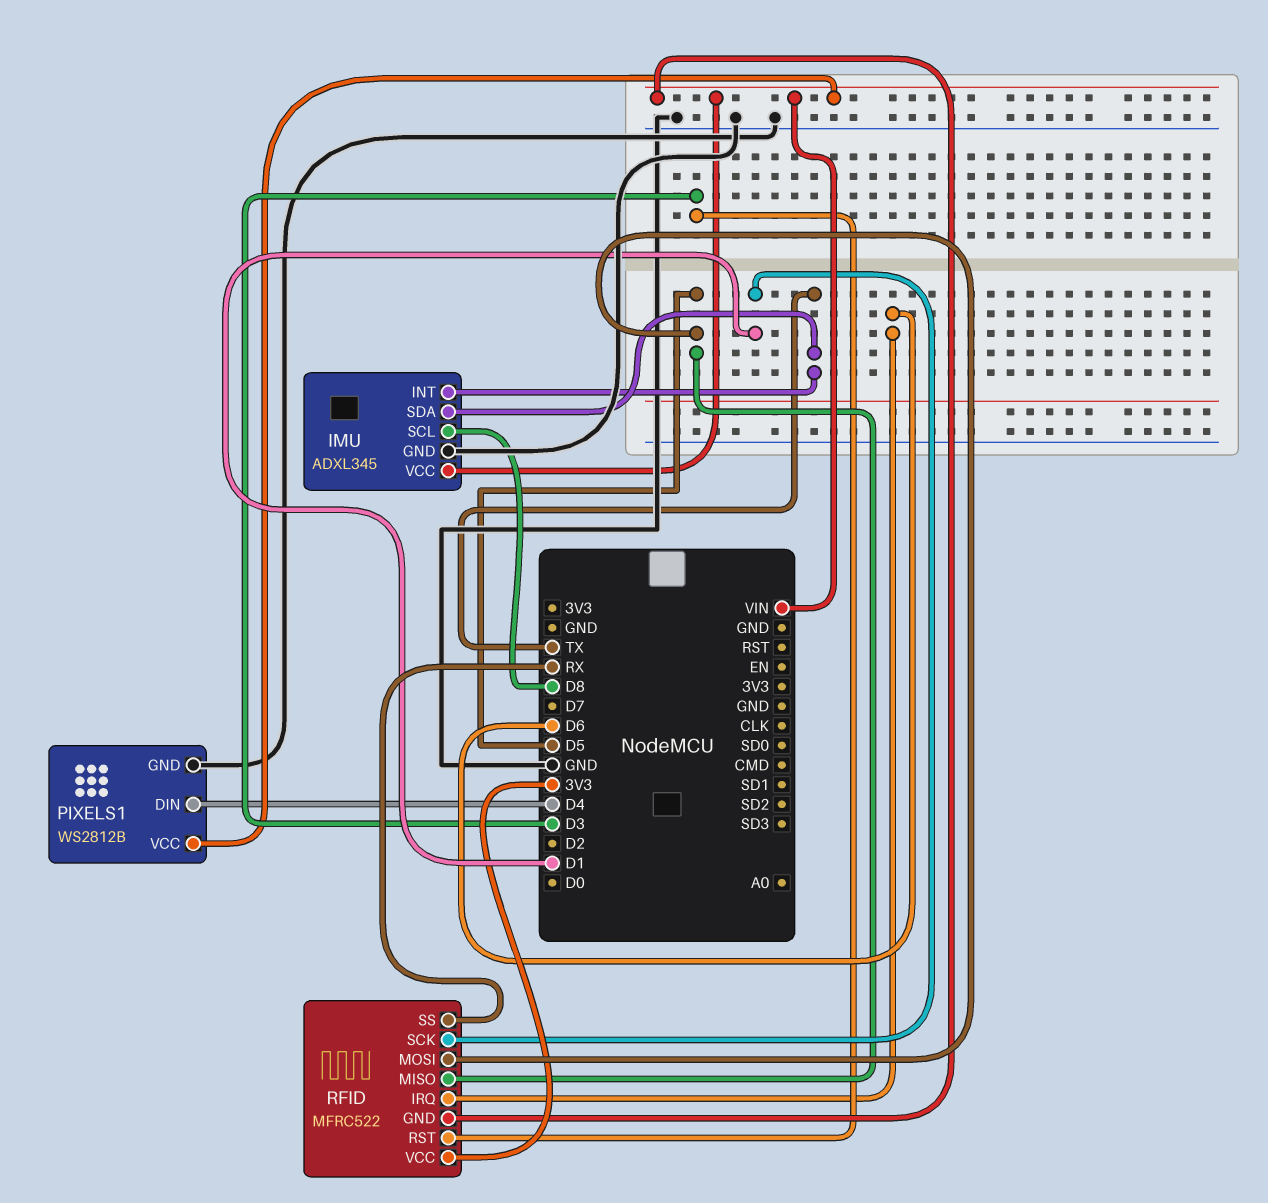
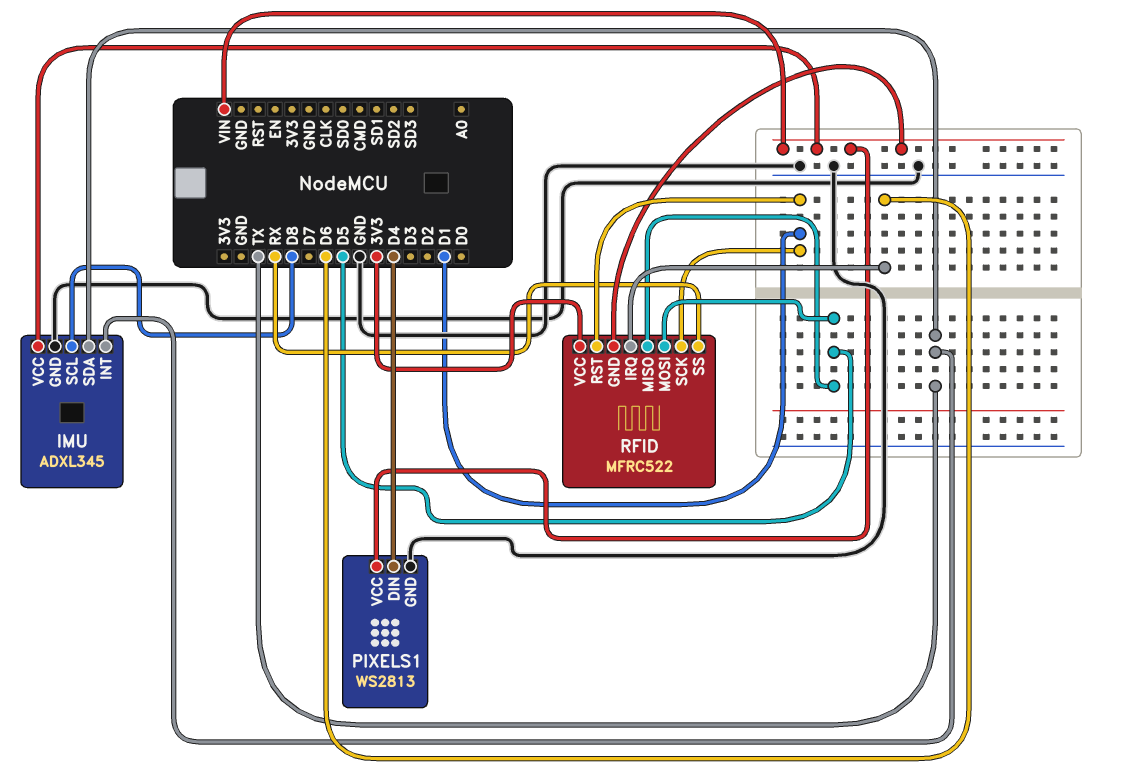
PIXELS1: WS2812B -> WS2813
RFID pin RST: D3 -> D1

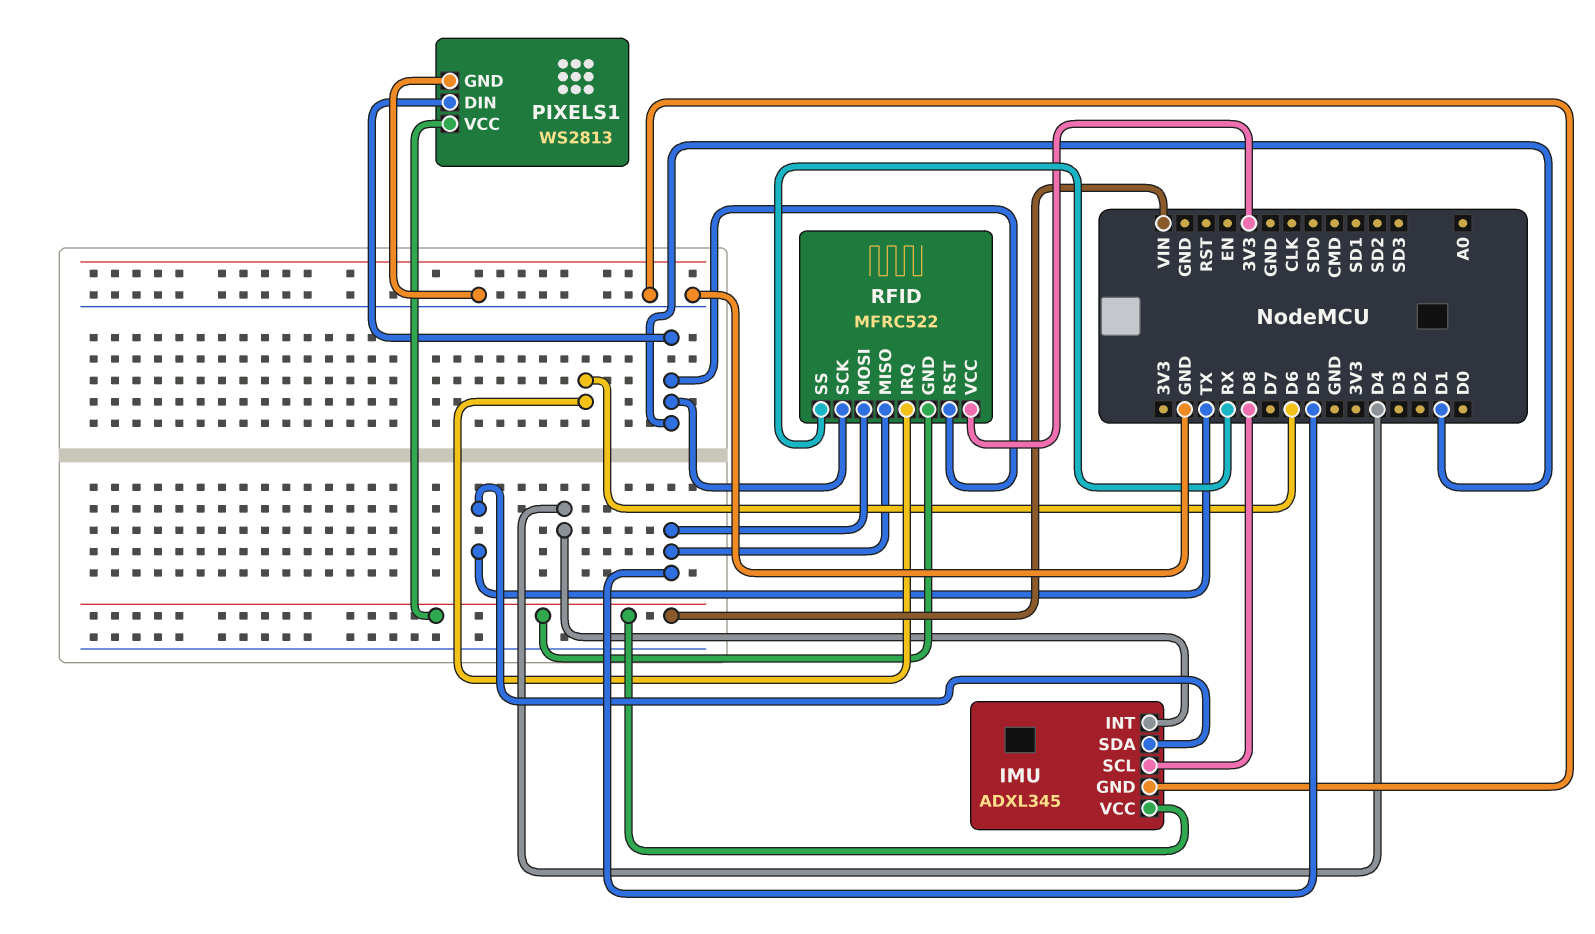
IMU pin INT: TX -> D4
PIXELS1 pin DIN: D4 -> D1

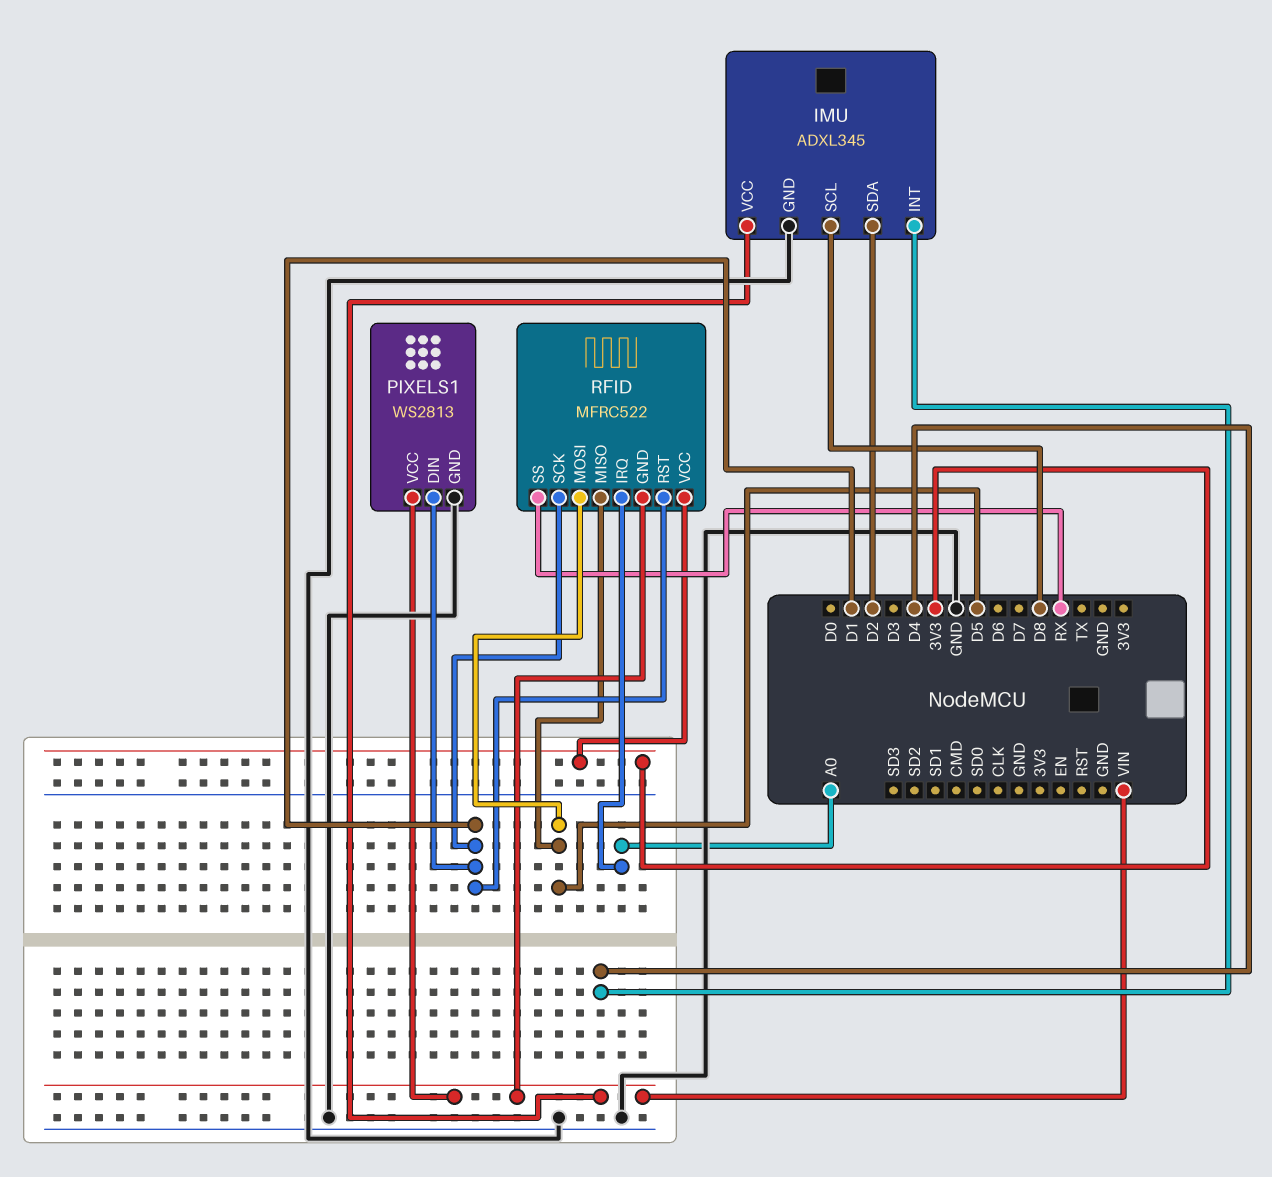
IMU pin SDA: TX -> D2
RFID pin IRQ: D6 -> A0

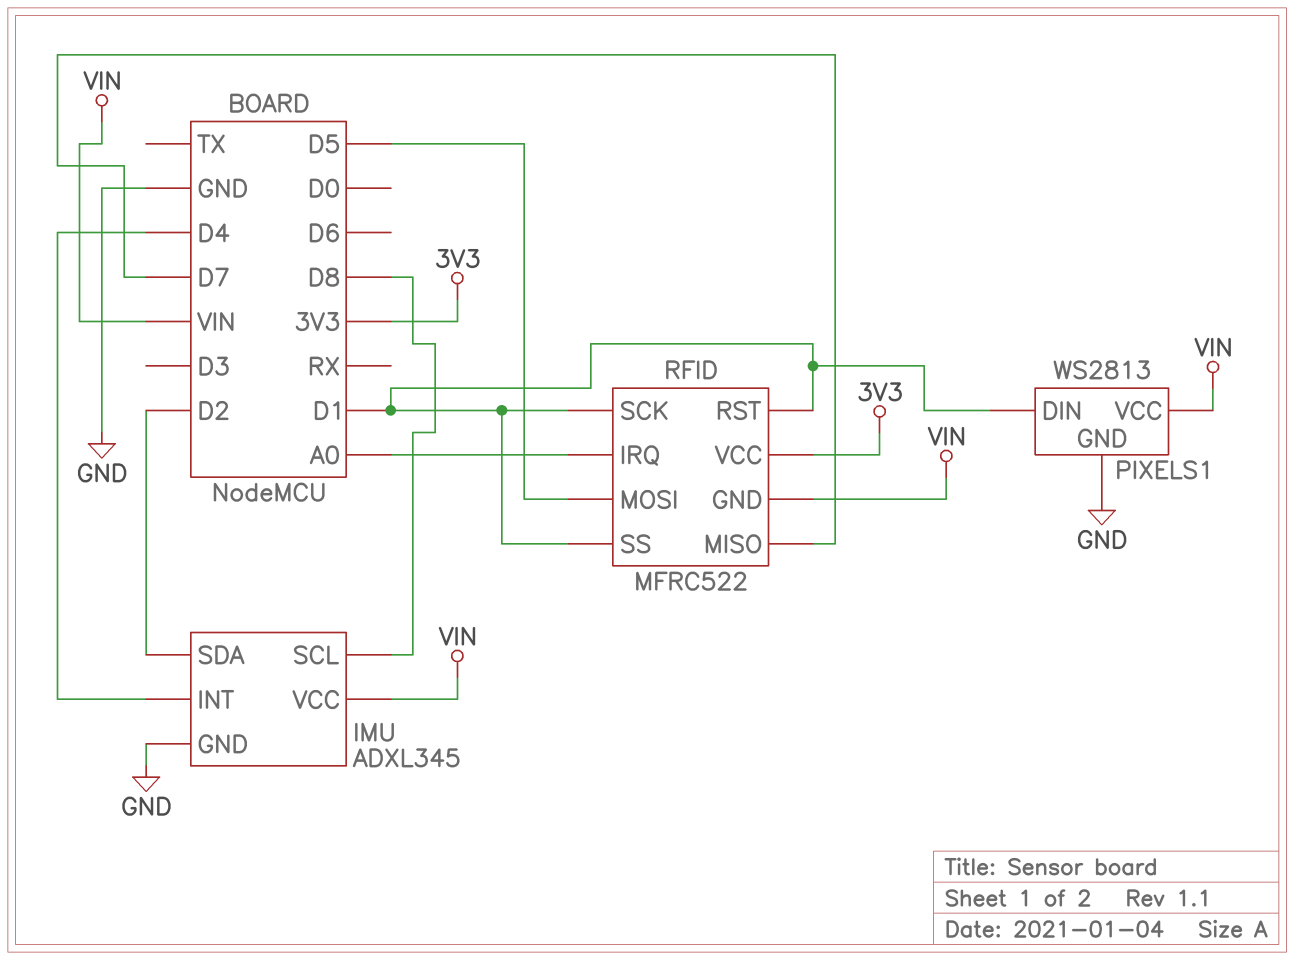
RFID pin MISO: D5 -> D7
RFID pin SS: RX -> D1

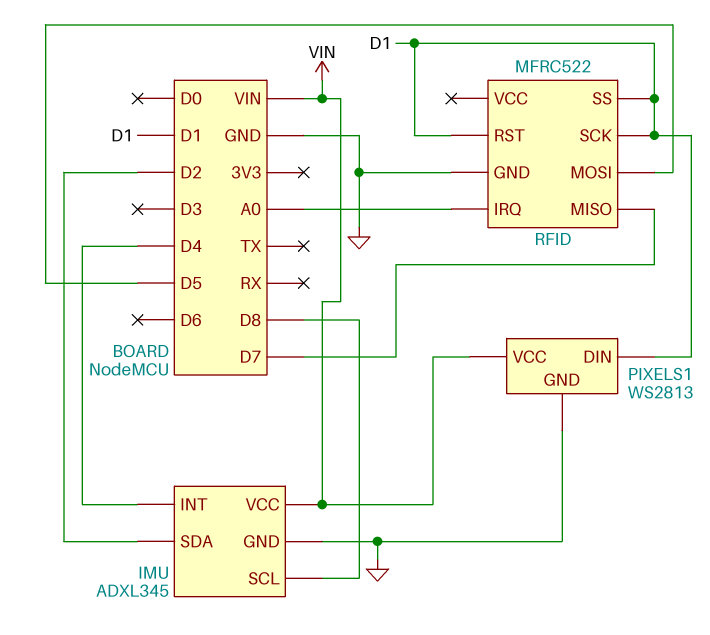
RFID pin GND: VIN -> GND
RFID pin VCC: 3V3 -> none

